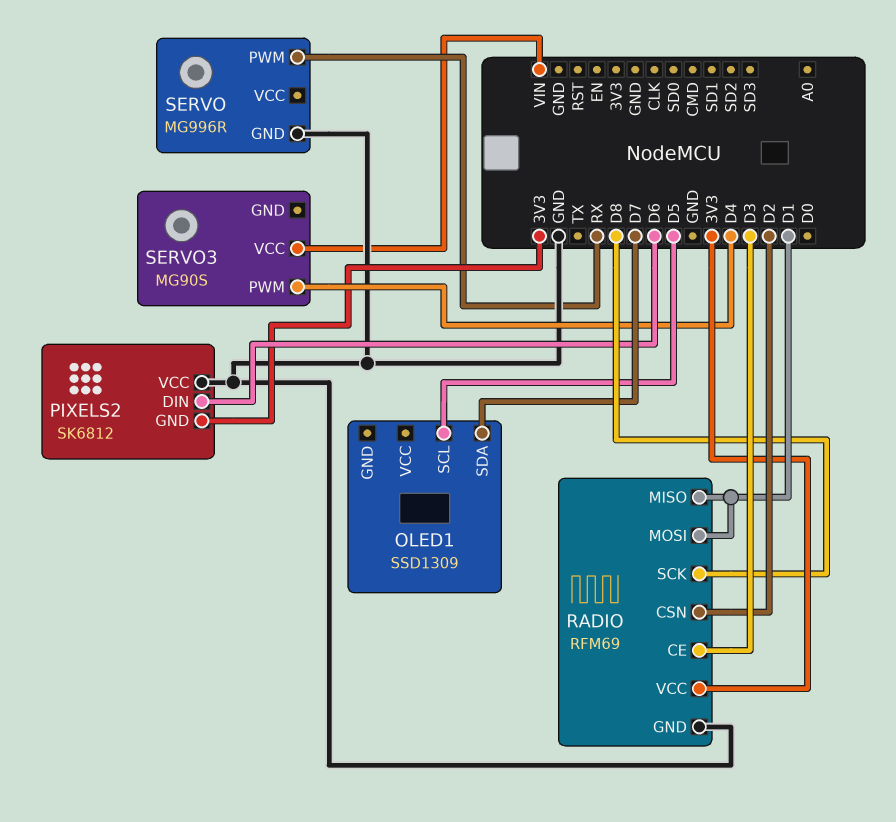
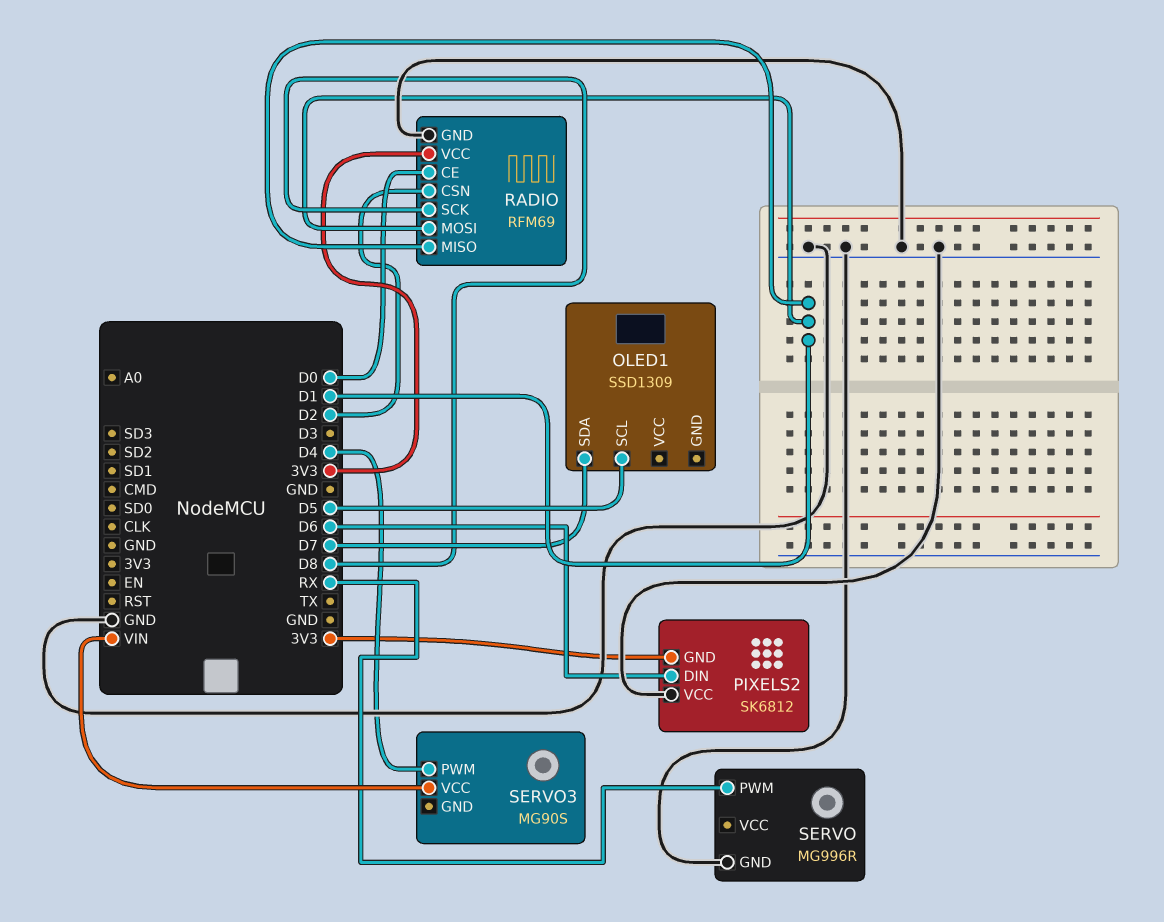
RADIO pin CE: D3 -> D0

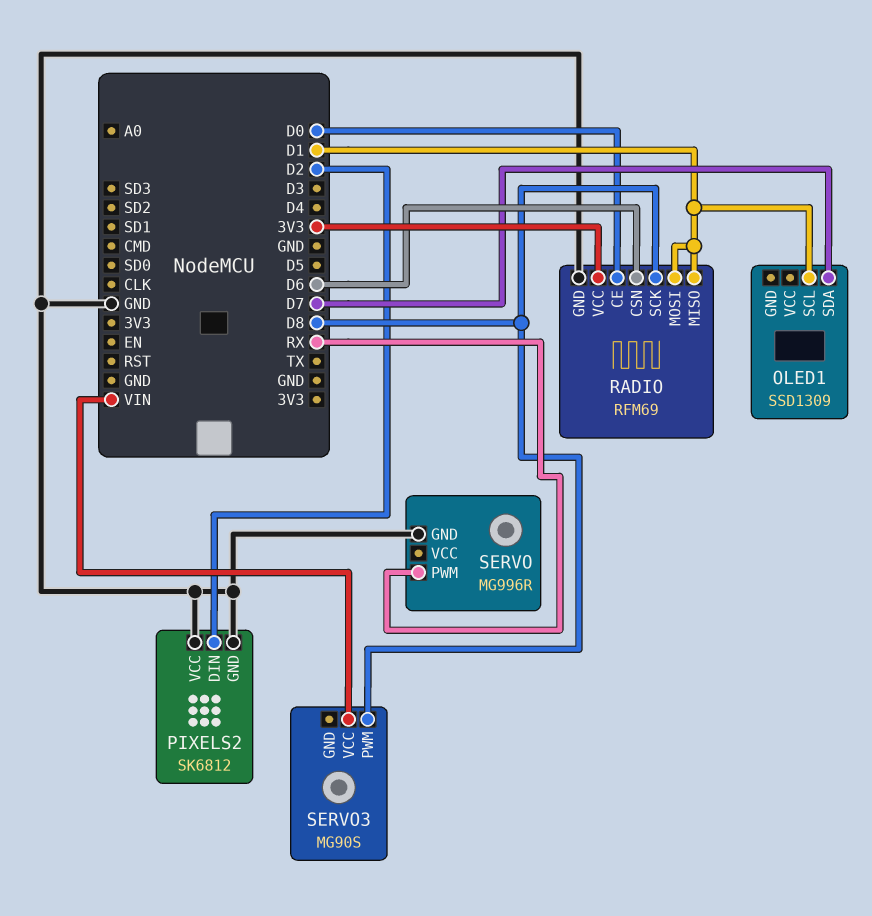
OLED1 pin SCL: D5 -> D1
PIXELS2 pin DIN: D6 -> D2
PIXELS2 pin GND: 3V3 -> GND
RADIO pin CSN: D2 -> D6
SERVO3 pin PWM: D4 -> D8

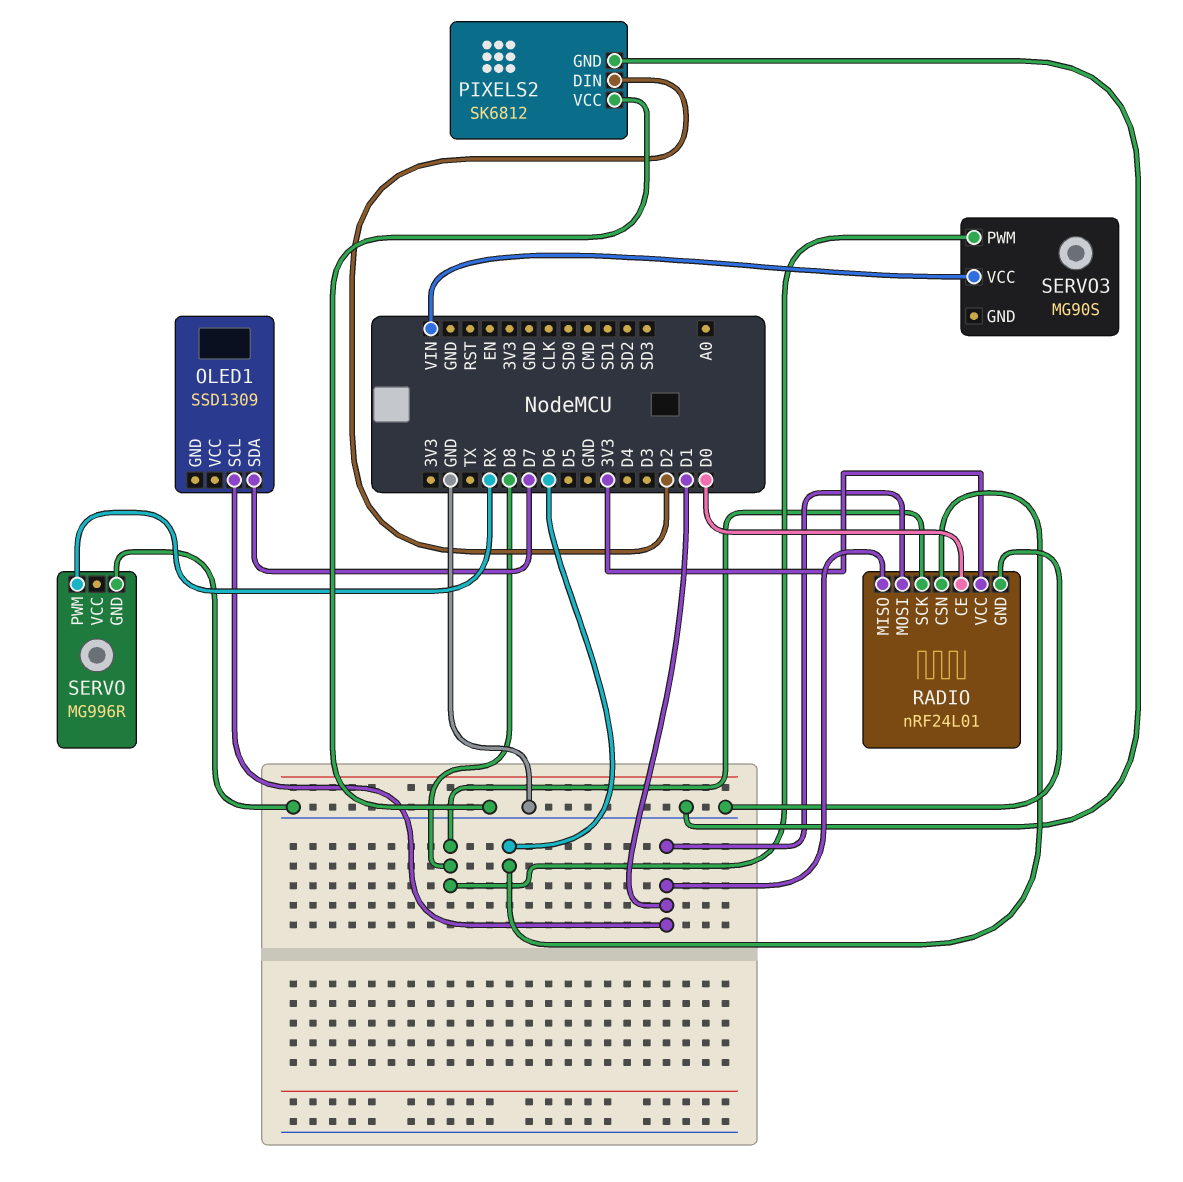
RADIO: RFM69 -> nRF24L01

